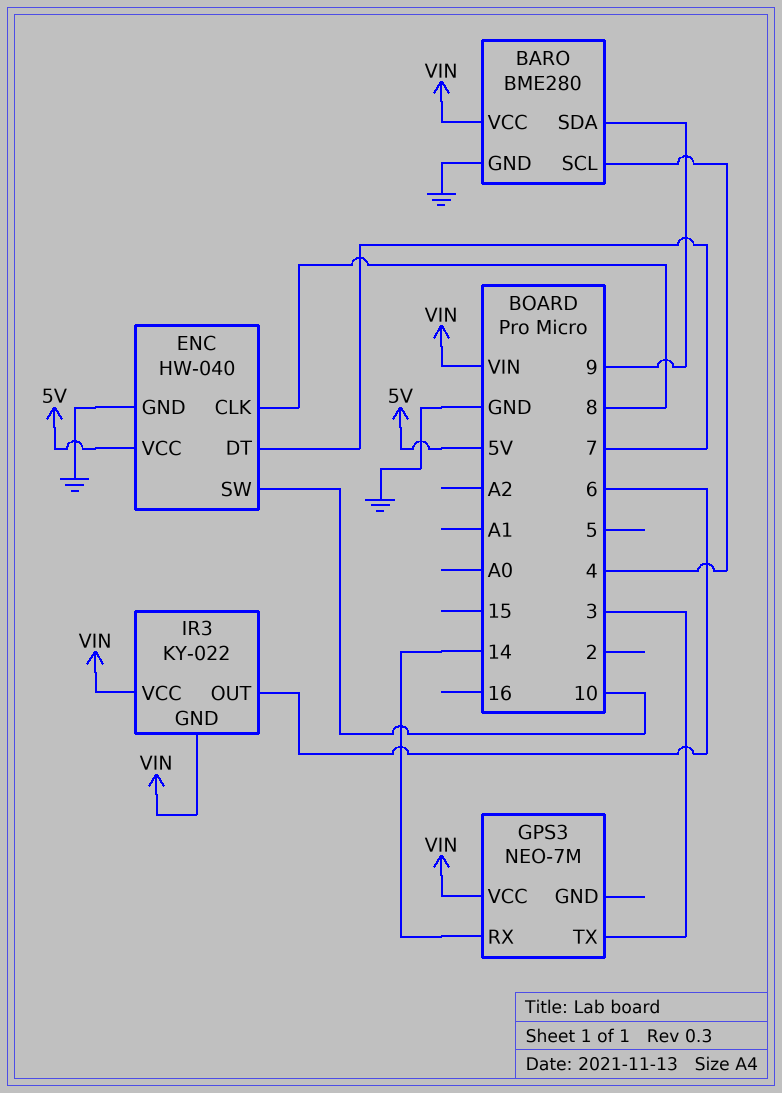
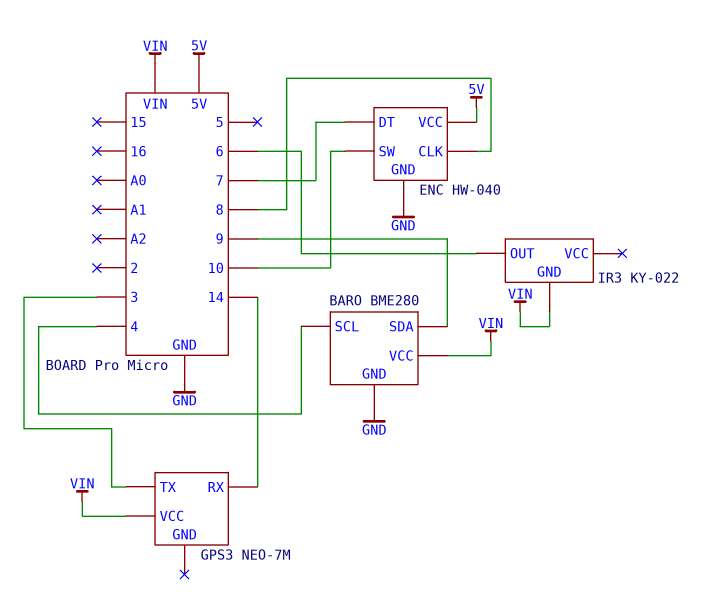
IR3 pin VCC: VIN -> none

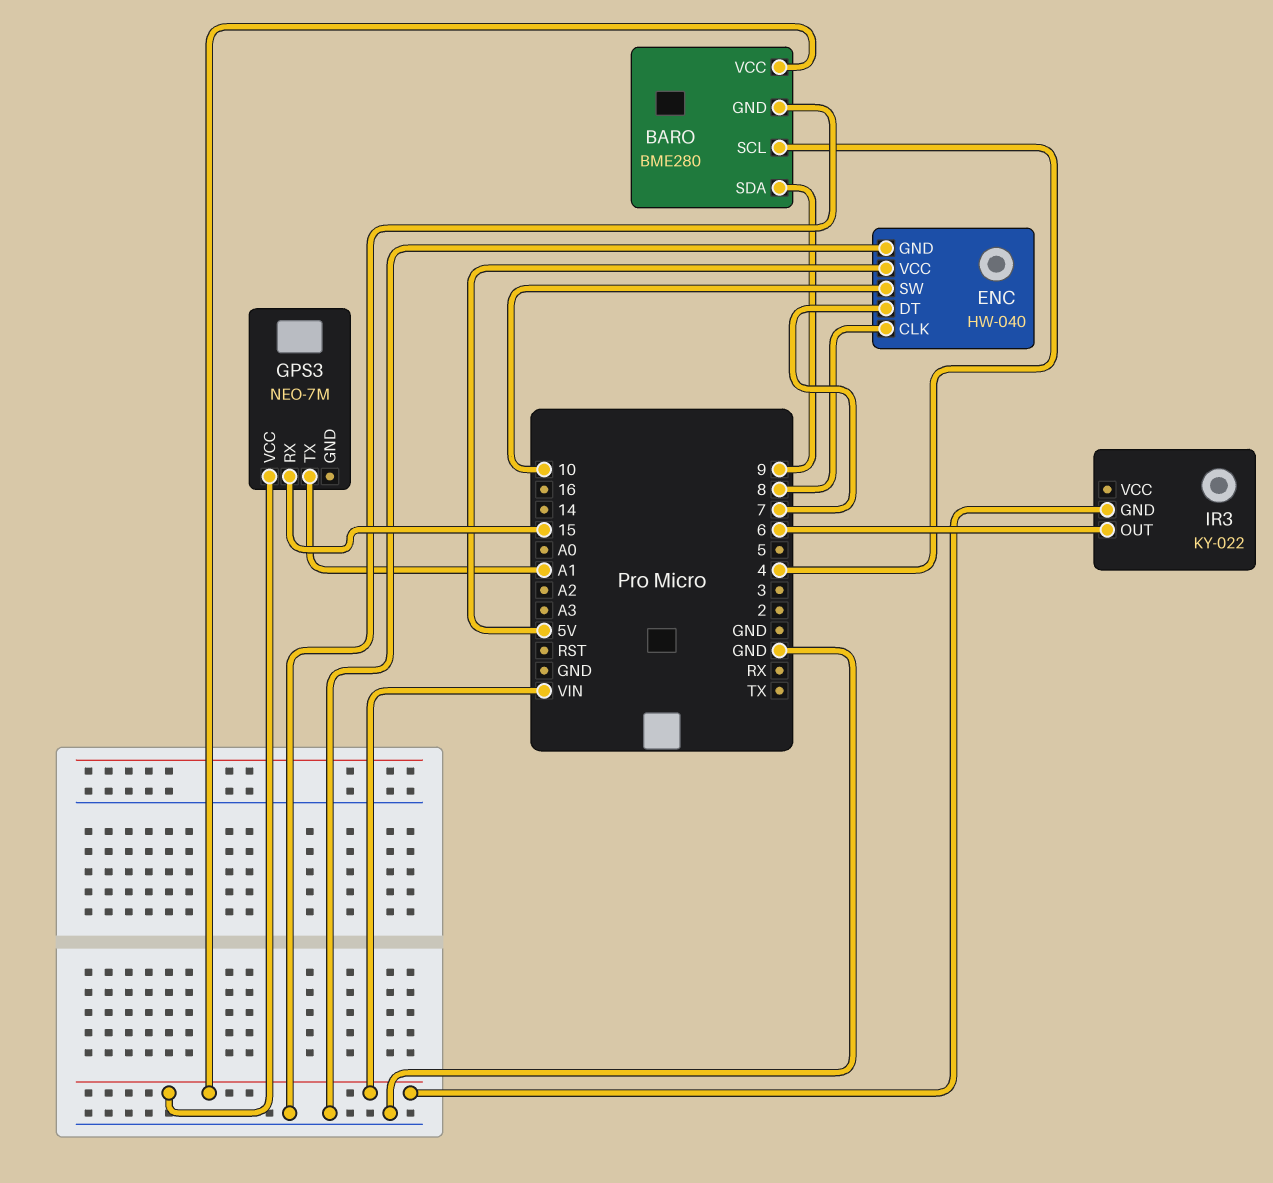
GPS3 pin RX: 14 -> 15
GPS3 pin TX: 3 -> A1

